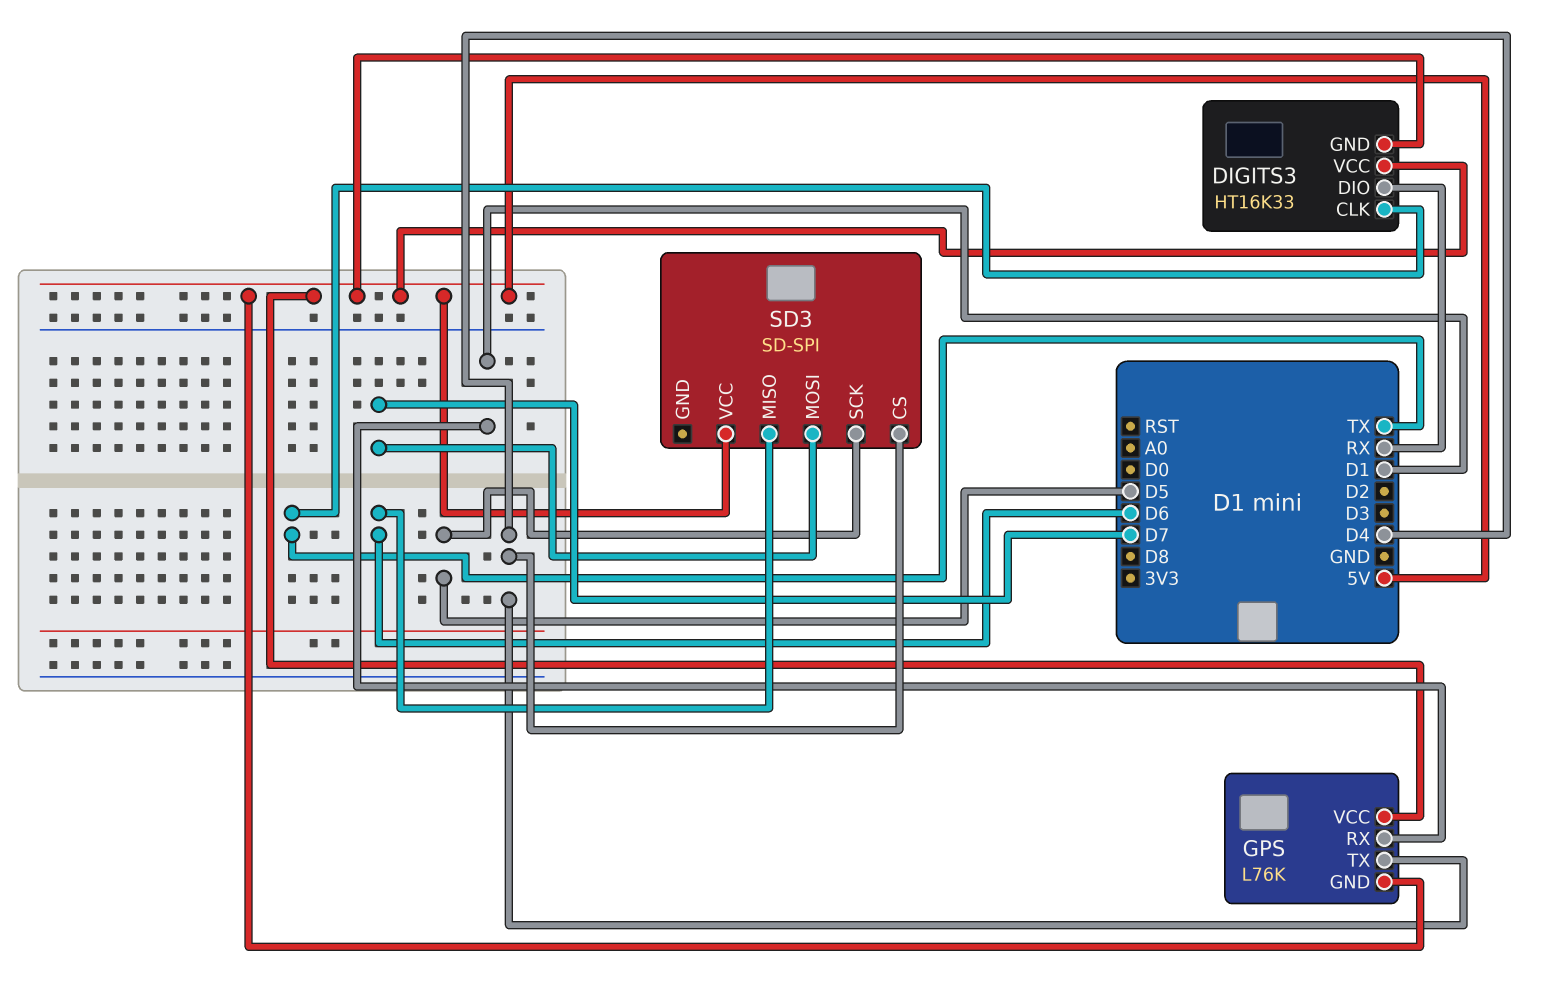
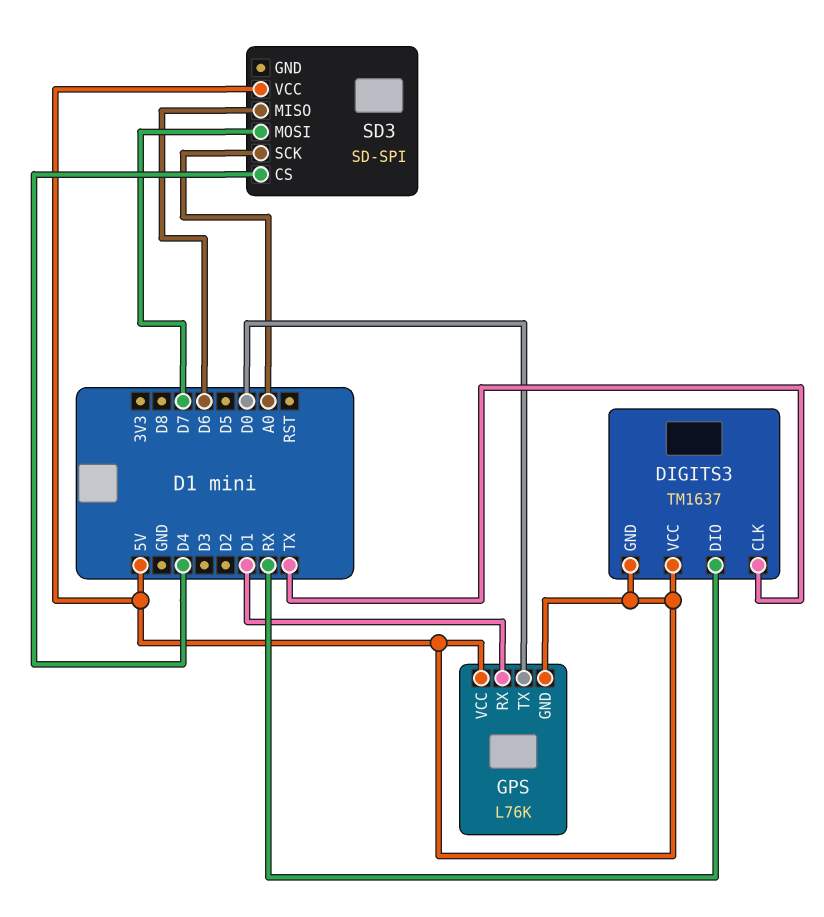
DIGITS3: HT16K33 -> TM1637
GPS pin TX: D4 -> D0
SD3 pin SCK: D5 -> A0

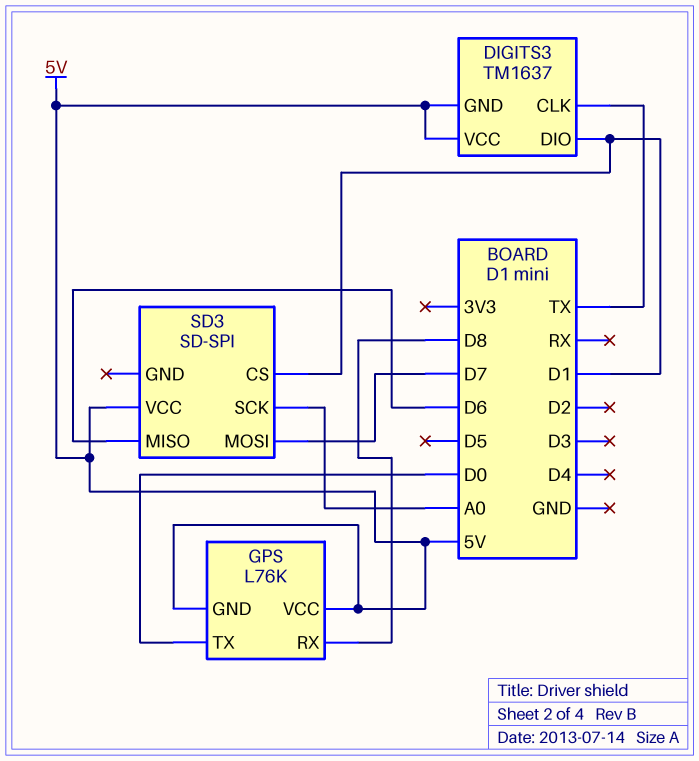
DIGITS3 pin DIO: RX -> D1
GPS pin RX: D1 -> D8
SD3 pin CS: D4 -> D1

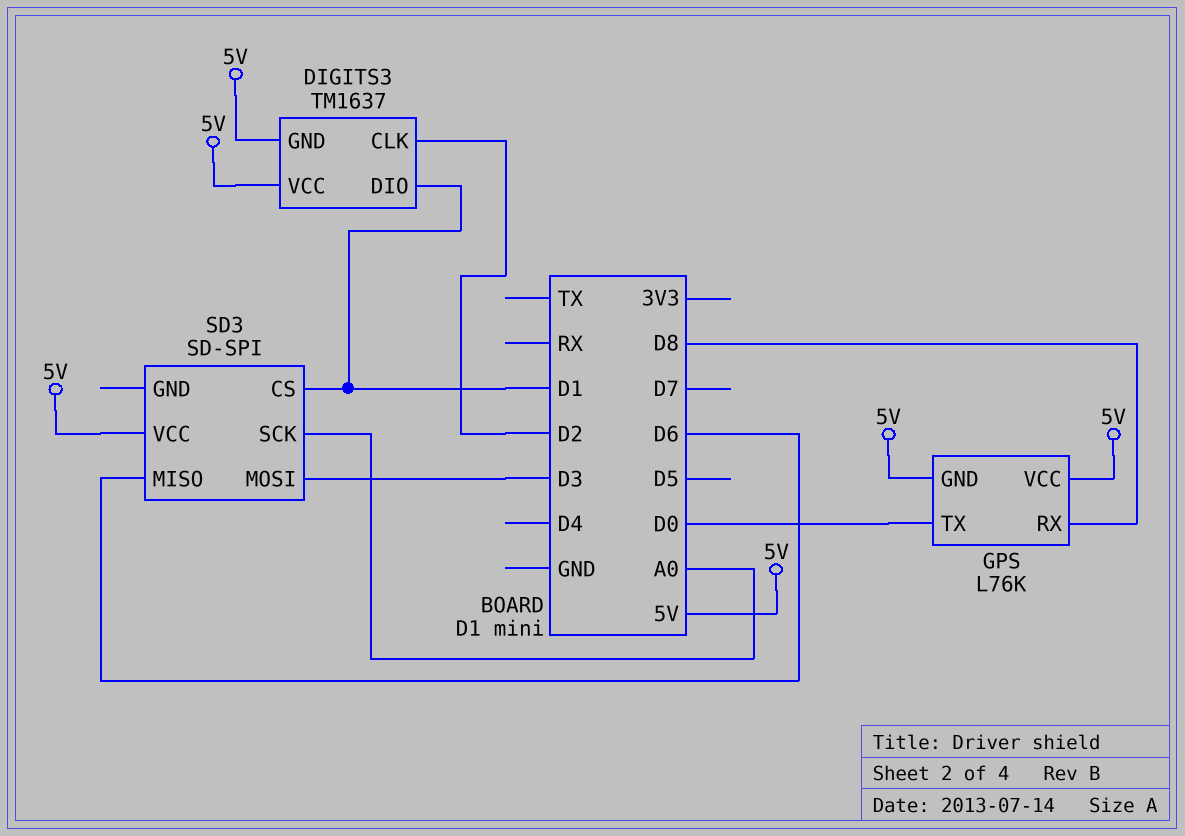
DIGITS3 pin CLK: TX -> D2
SD3 pin MOSI: D7 -> D3

